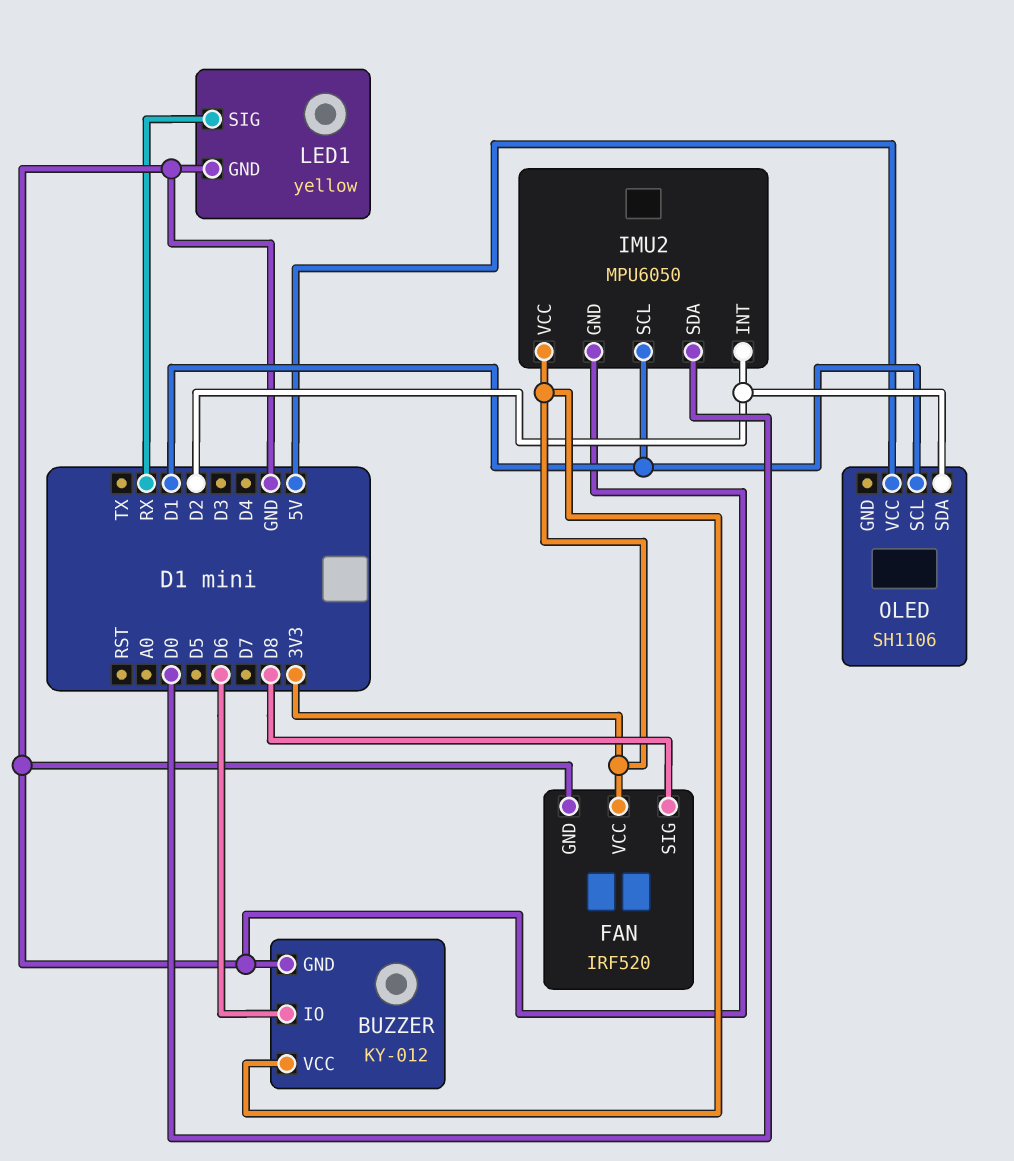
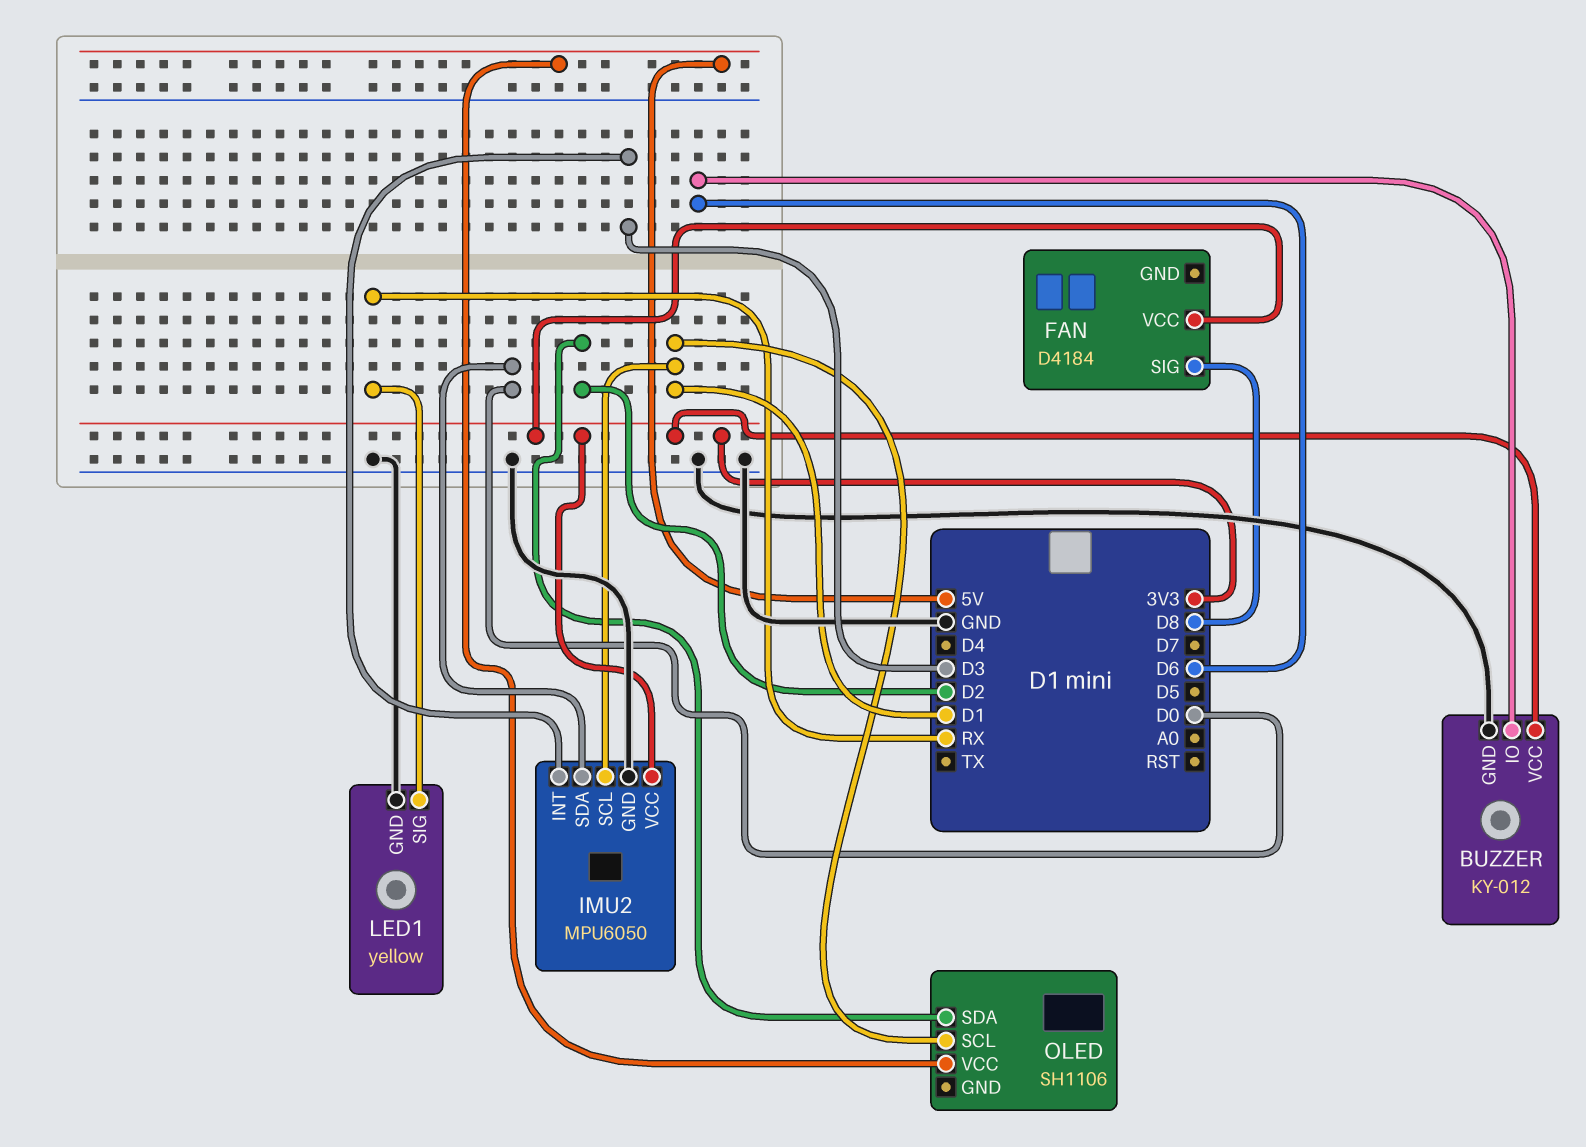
FAN: IRF520 -> D4184
FAN pin GND: GND -> none
IMU2 pin INT: D2 -> D3

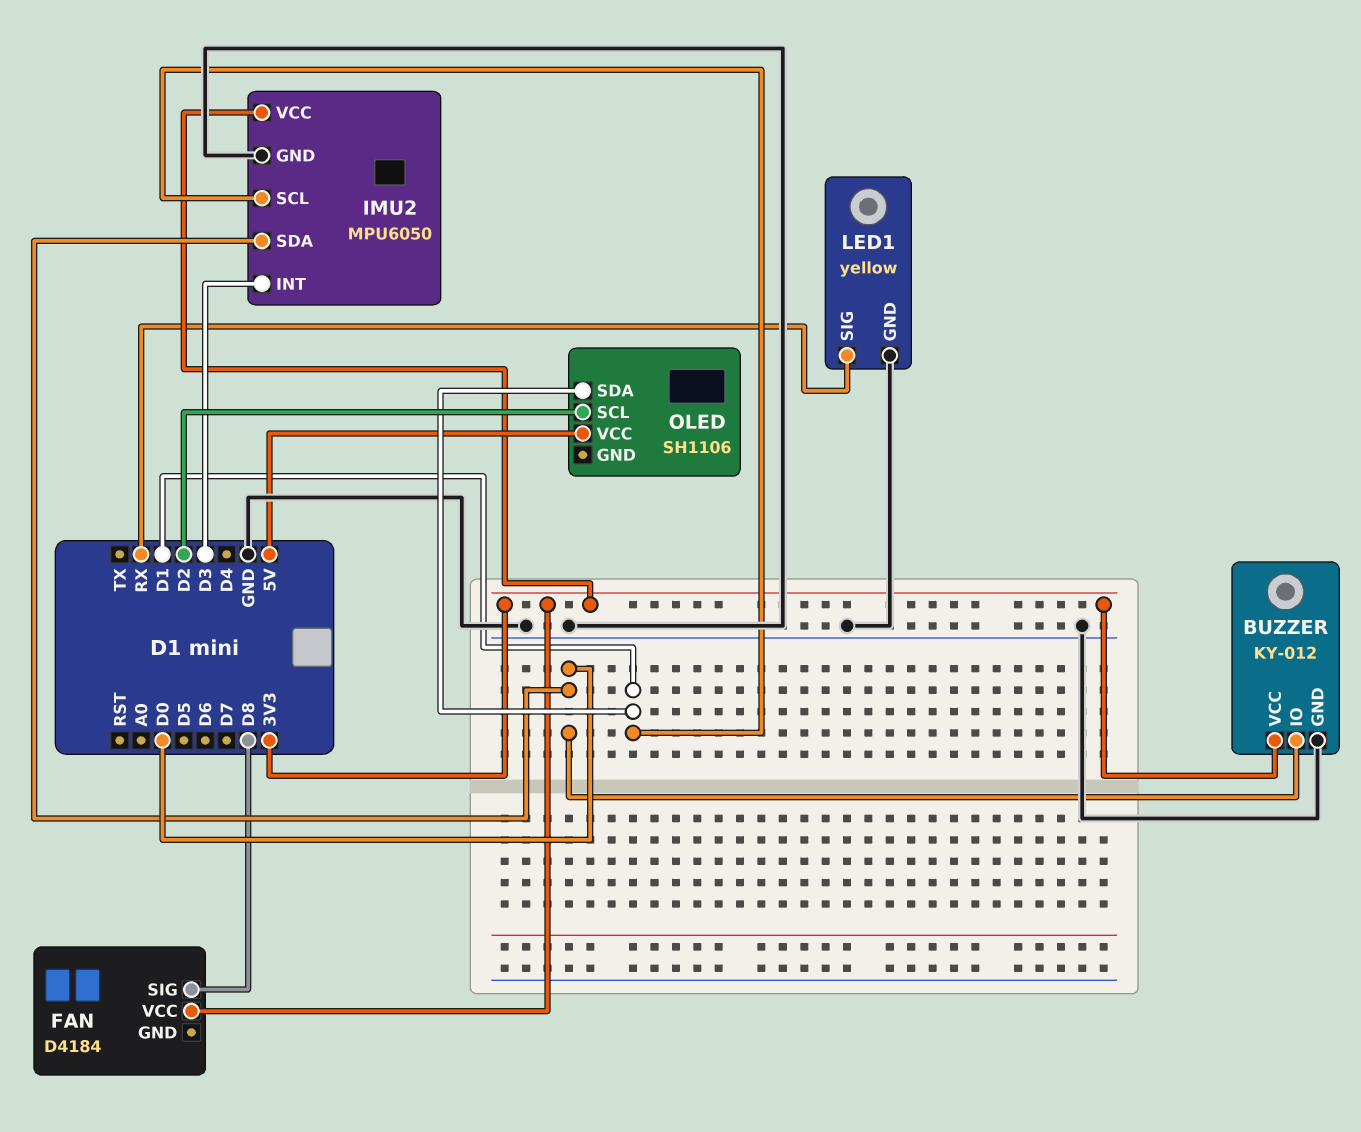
BUZZER pin IO: D6 -> D0
OLED pin SCL: D1 -> D2
OLED pin SDA: D2 -> D1

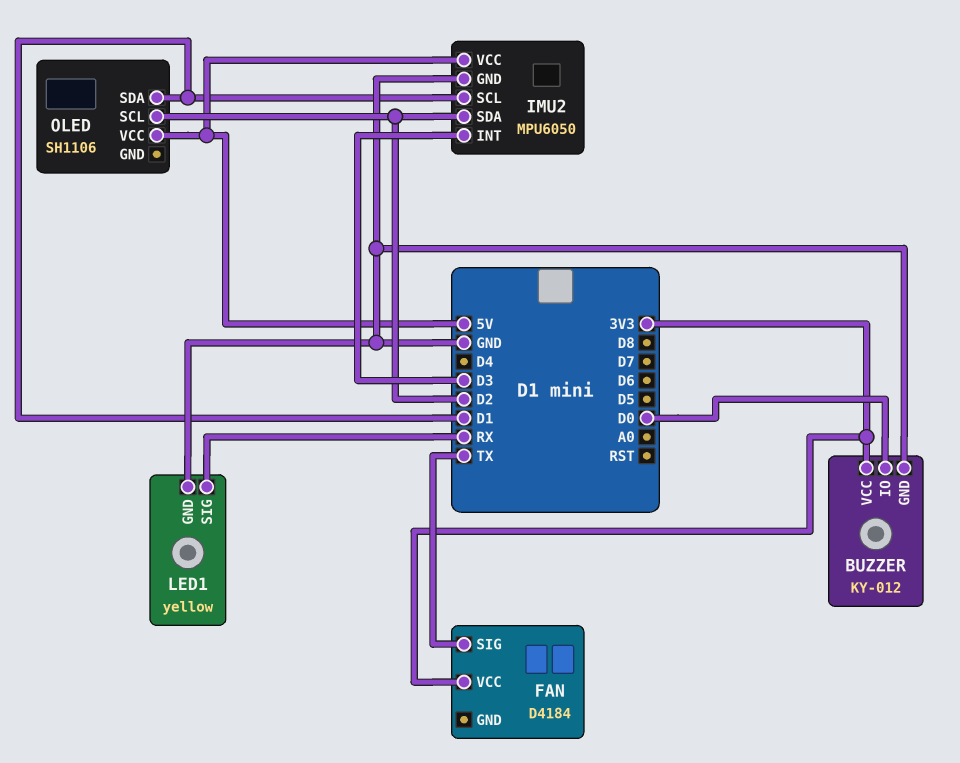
FAN pin SIG: D8 -> TX
IMU2 pin SDA: D0 -> D2
IMU2 pin VCC: 3V3 -> 5V

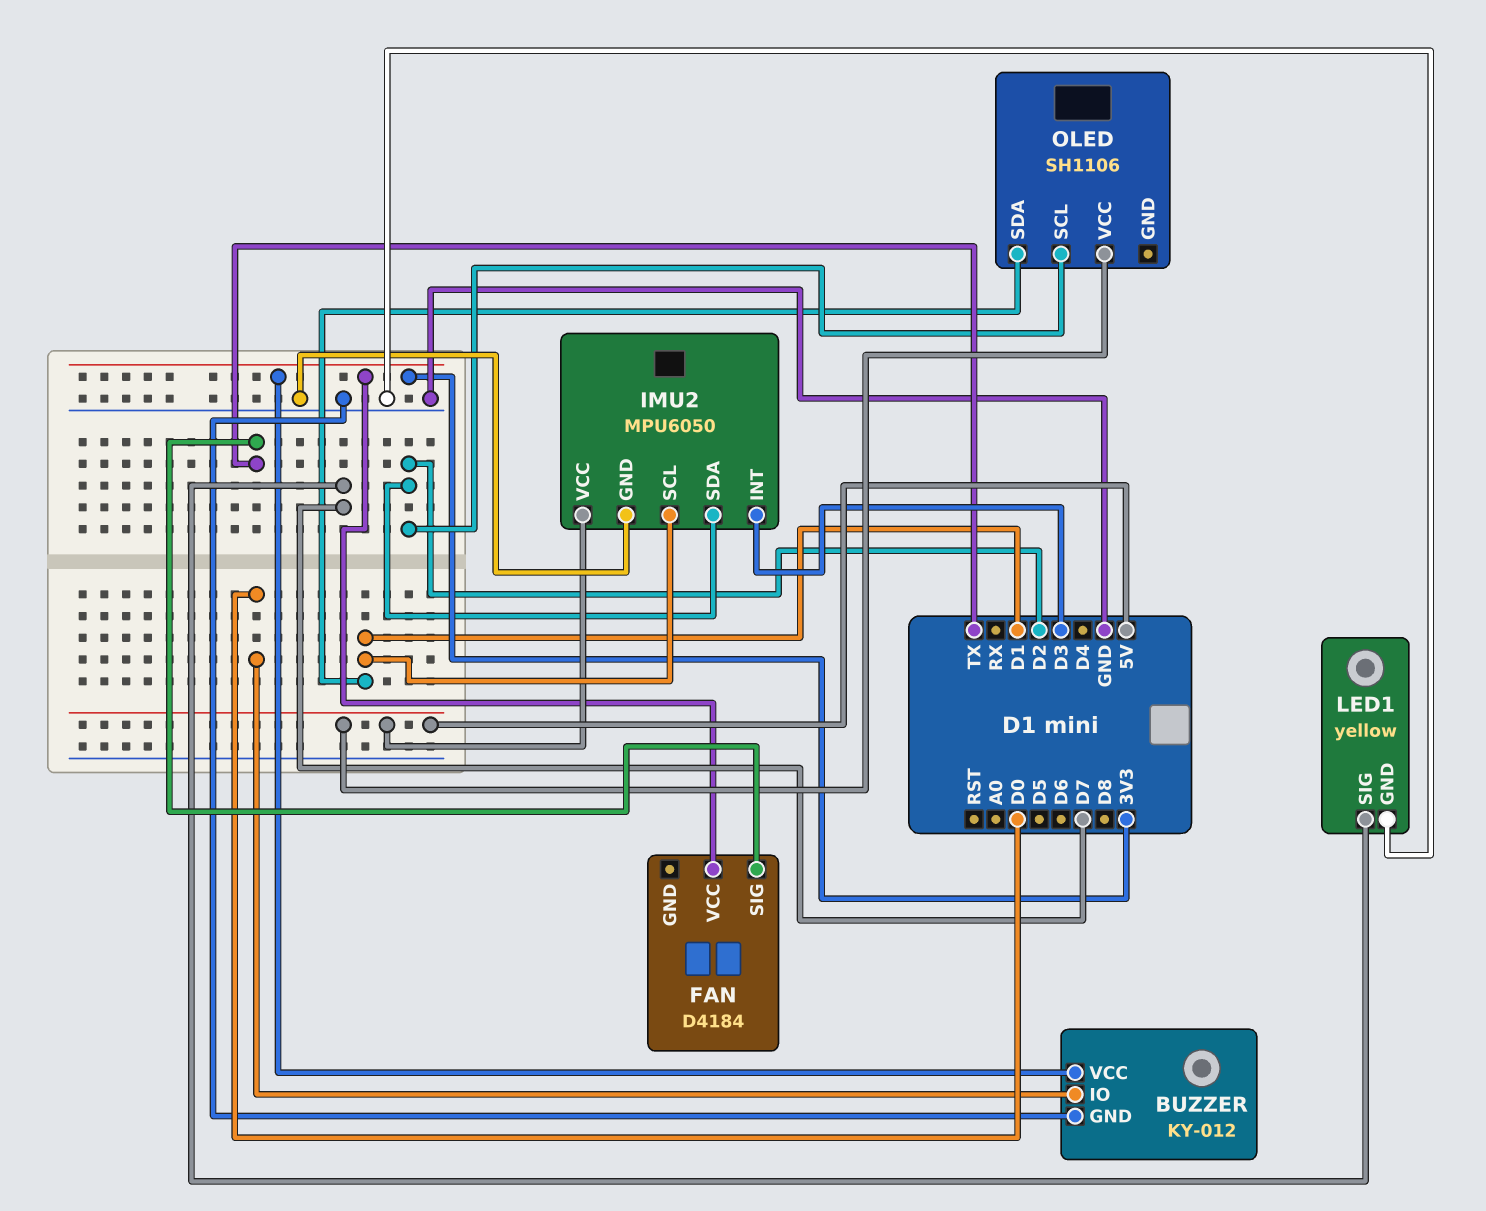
LED1 pin SIG: RX -> D7

